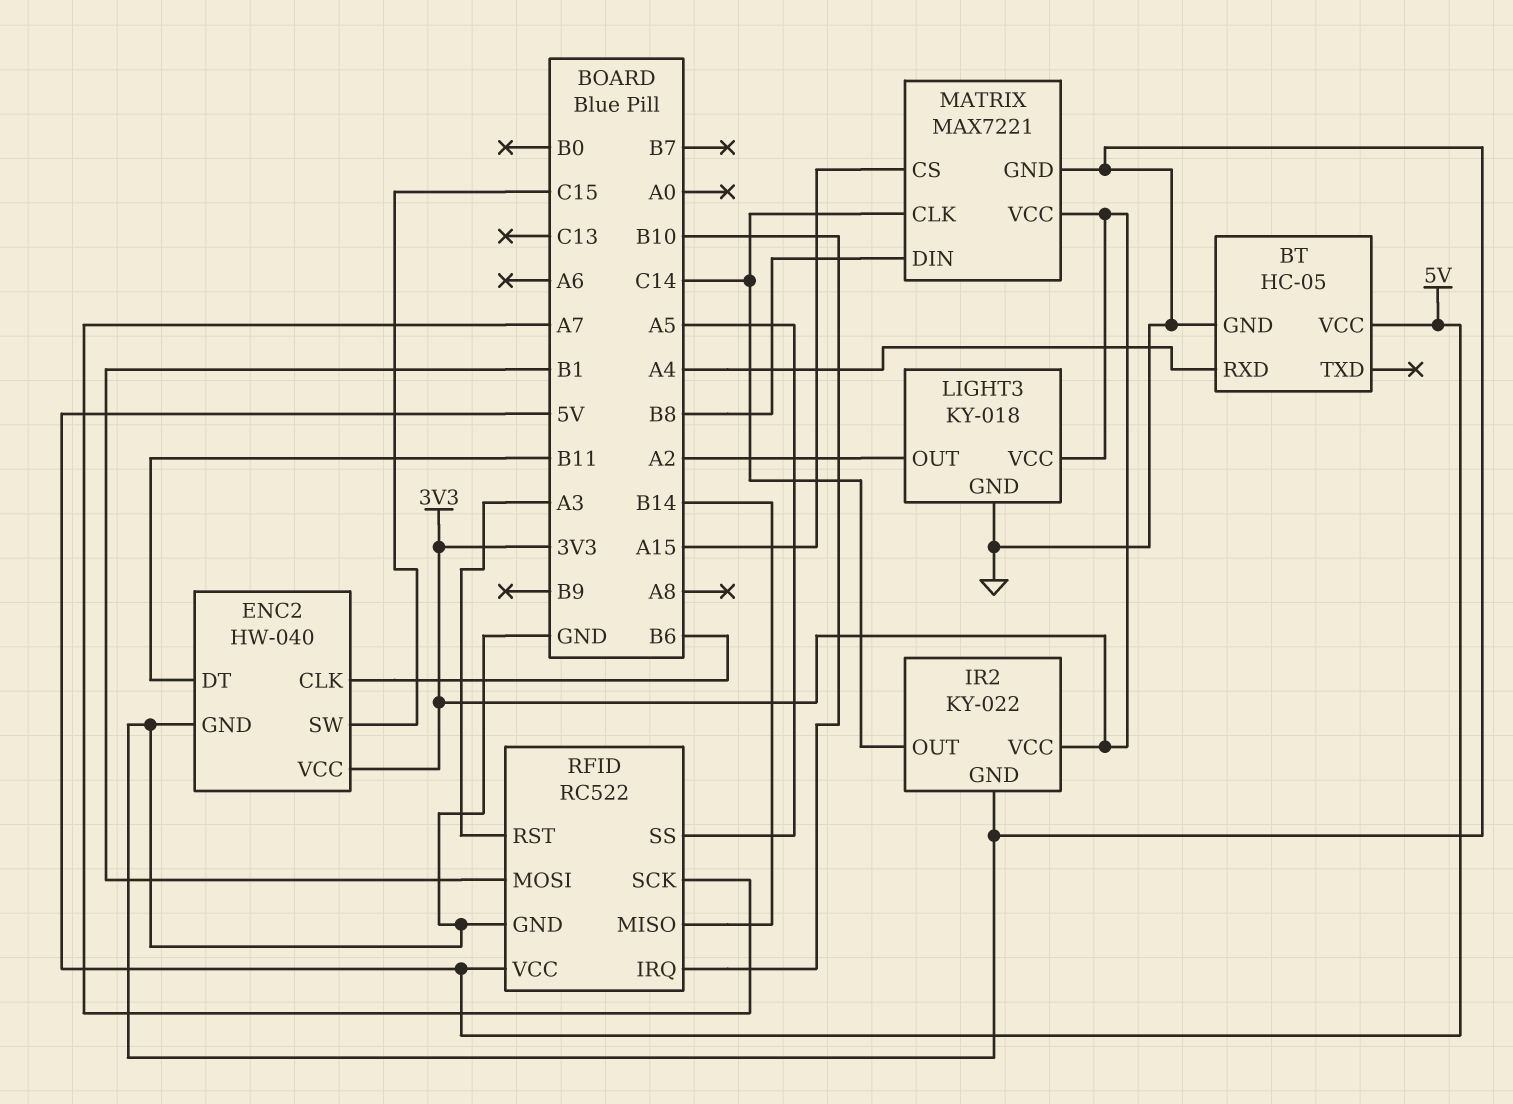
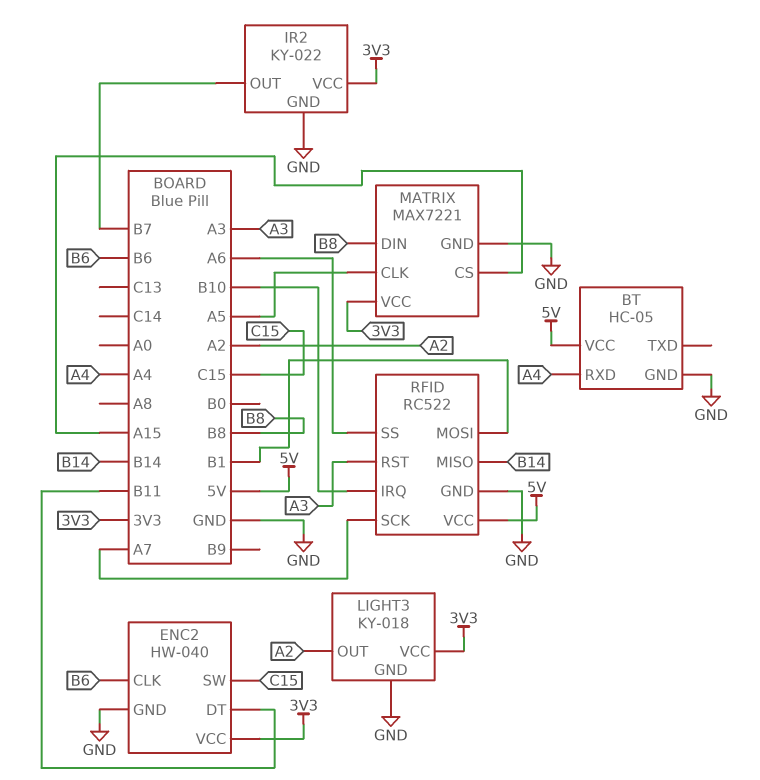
IR2 pin OUT: C14 -> B7
MATRIX pin CLK: C14 -> A5
RFID pin SS: A5 -> A6

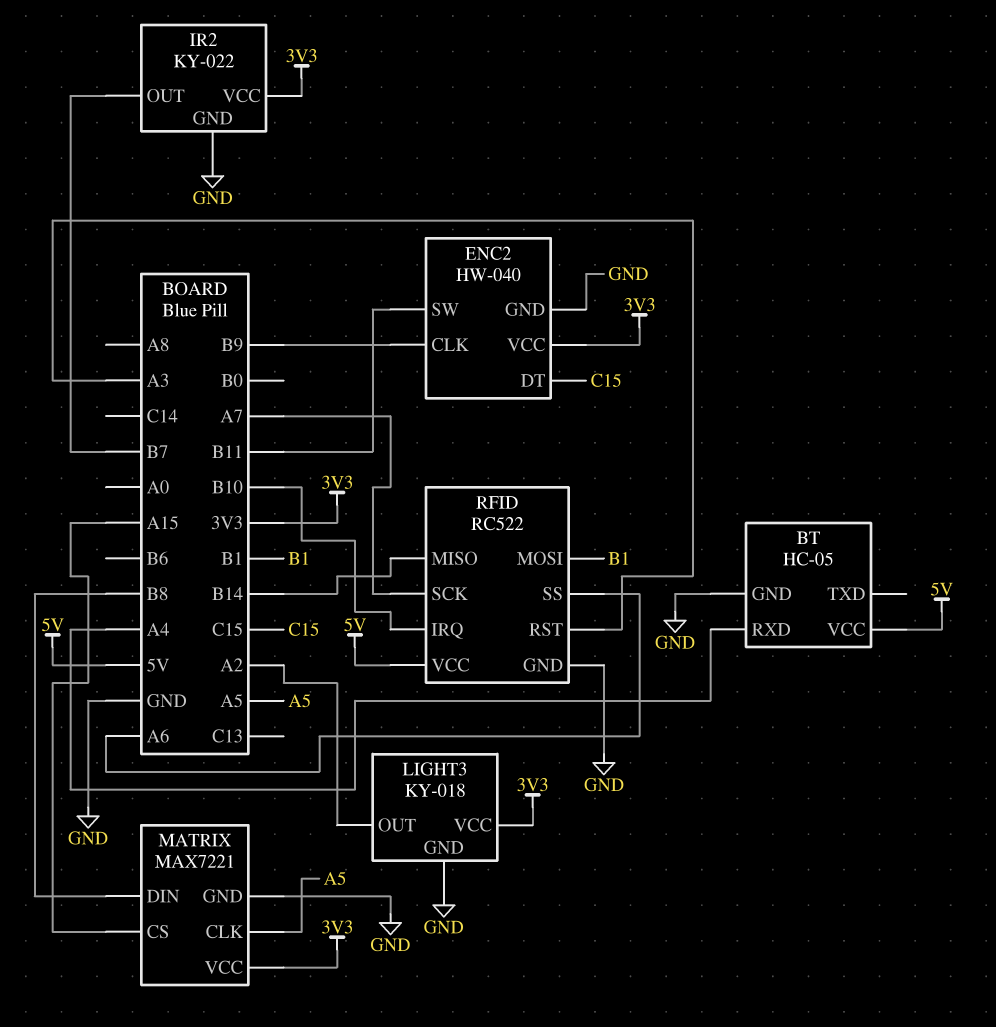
ENC2 pin CLK: B6 -> B9
ENC2 pin DT: B11 -> C15
ENC2 pin SW: C15 -> B11

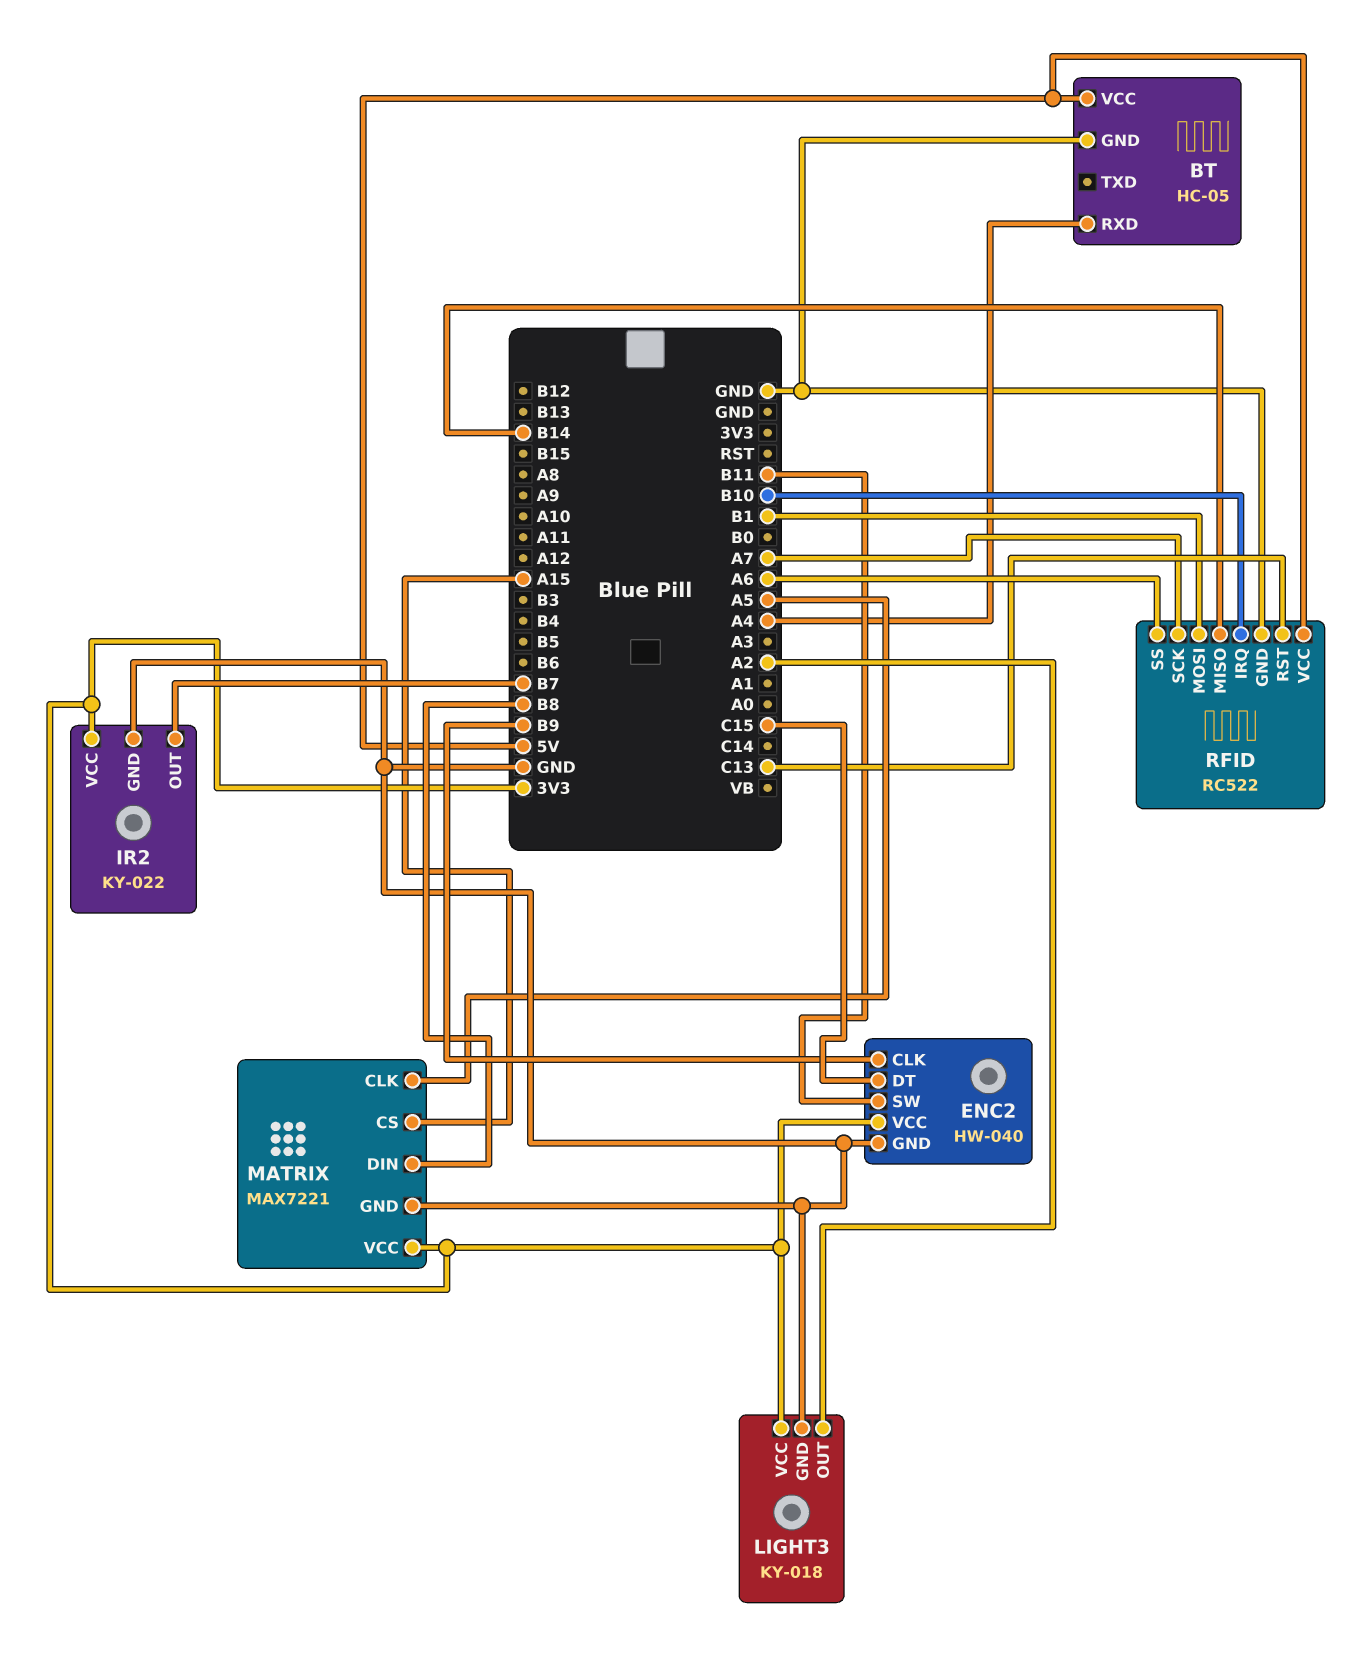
RFID pin RST: A3 -> C13

